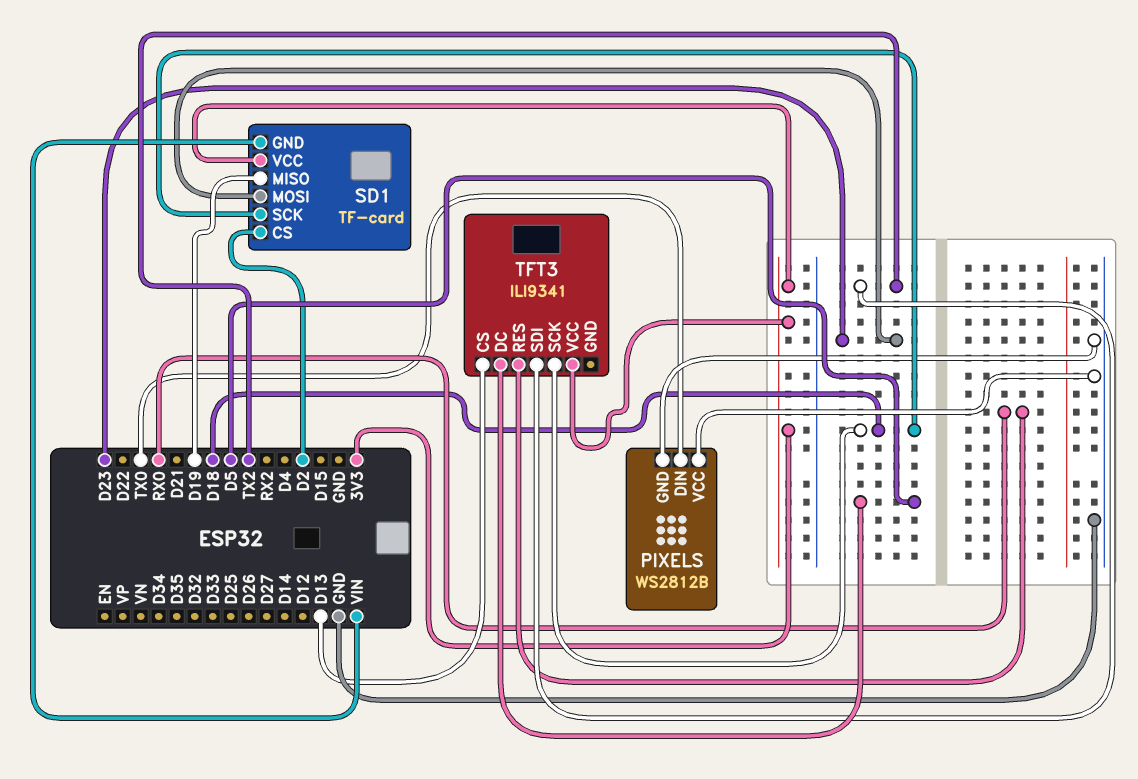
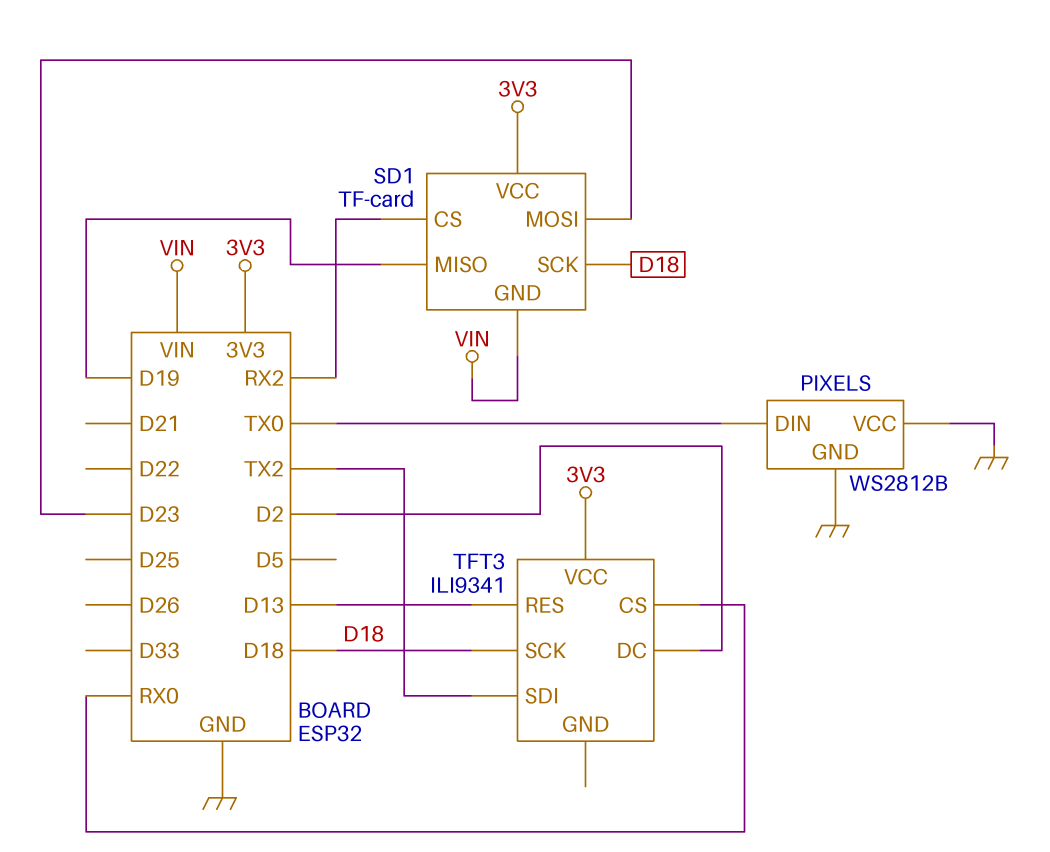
SD1 pin CS: D2 -> RX2
TFT3 pin CS: D13 -> RX0
TFT3 pin DC: D5 -> D2
TFT3 pin RES: RX0 -> D13

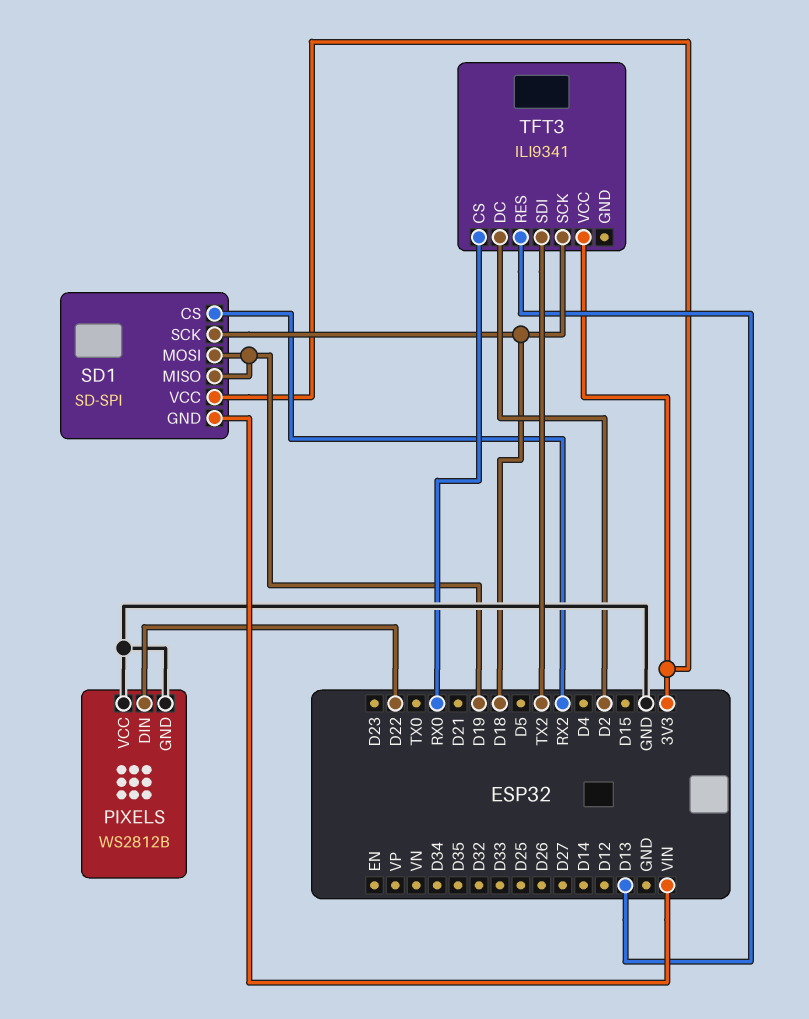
PIXELS pin DIN: TX0 -> D22
SD1: TF-card -> SD-SPI
SD1 pin MOSI: D23 -> D19

